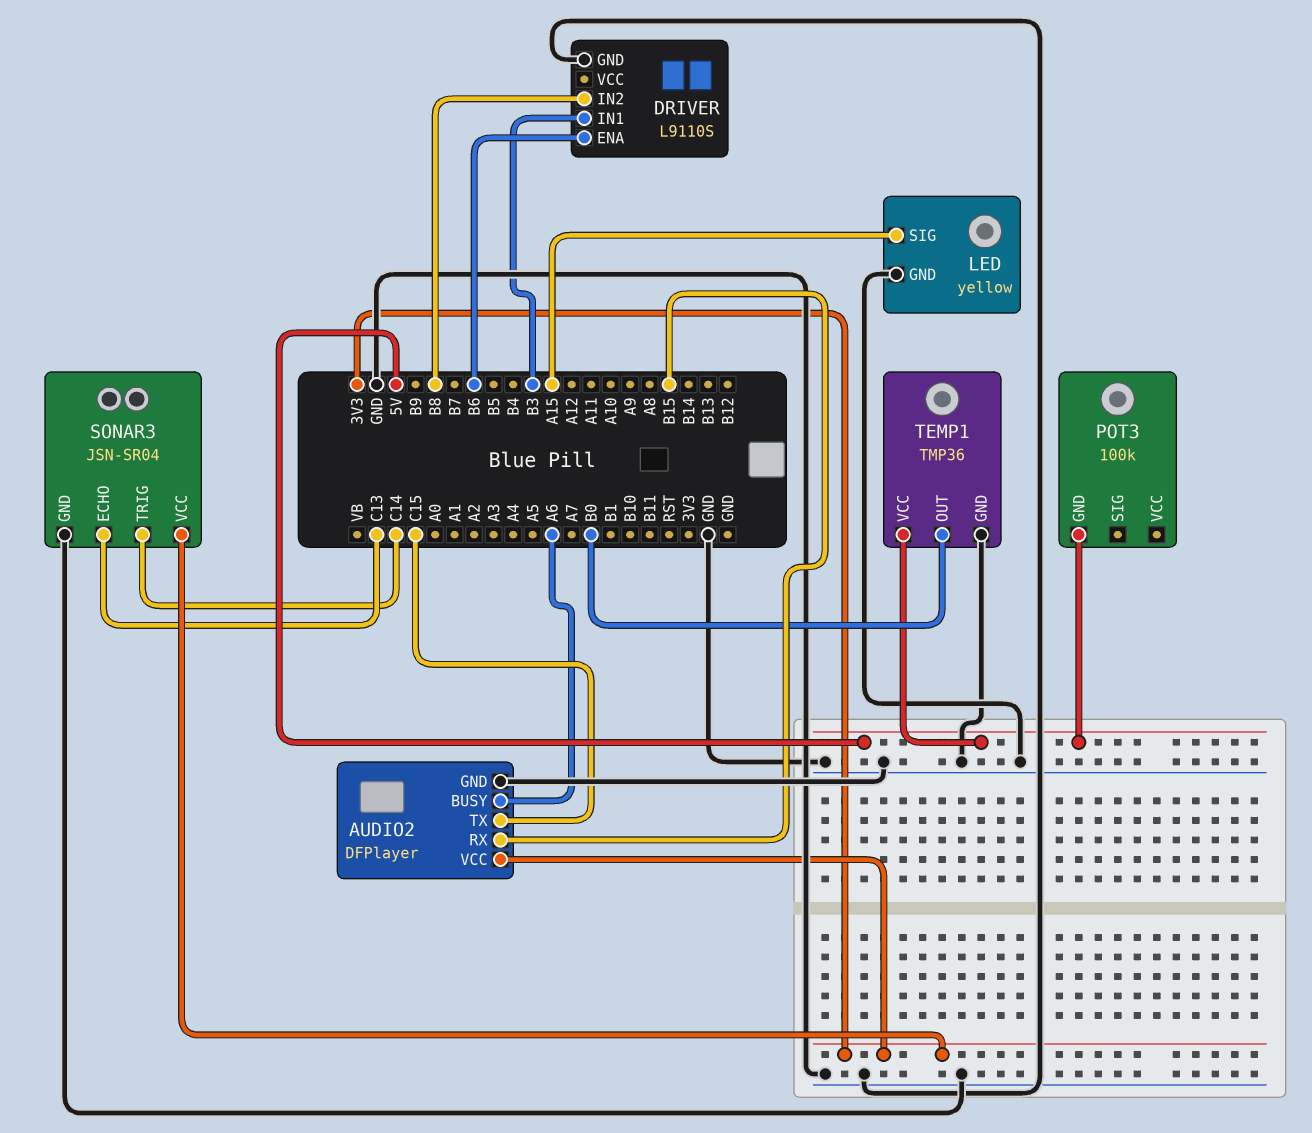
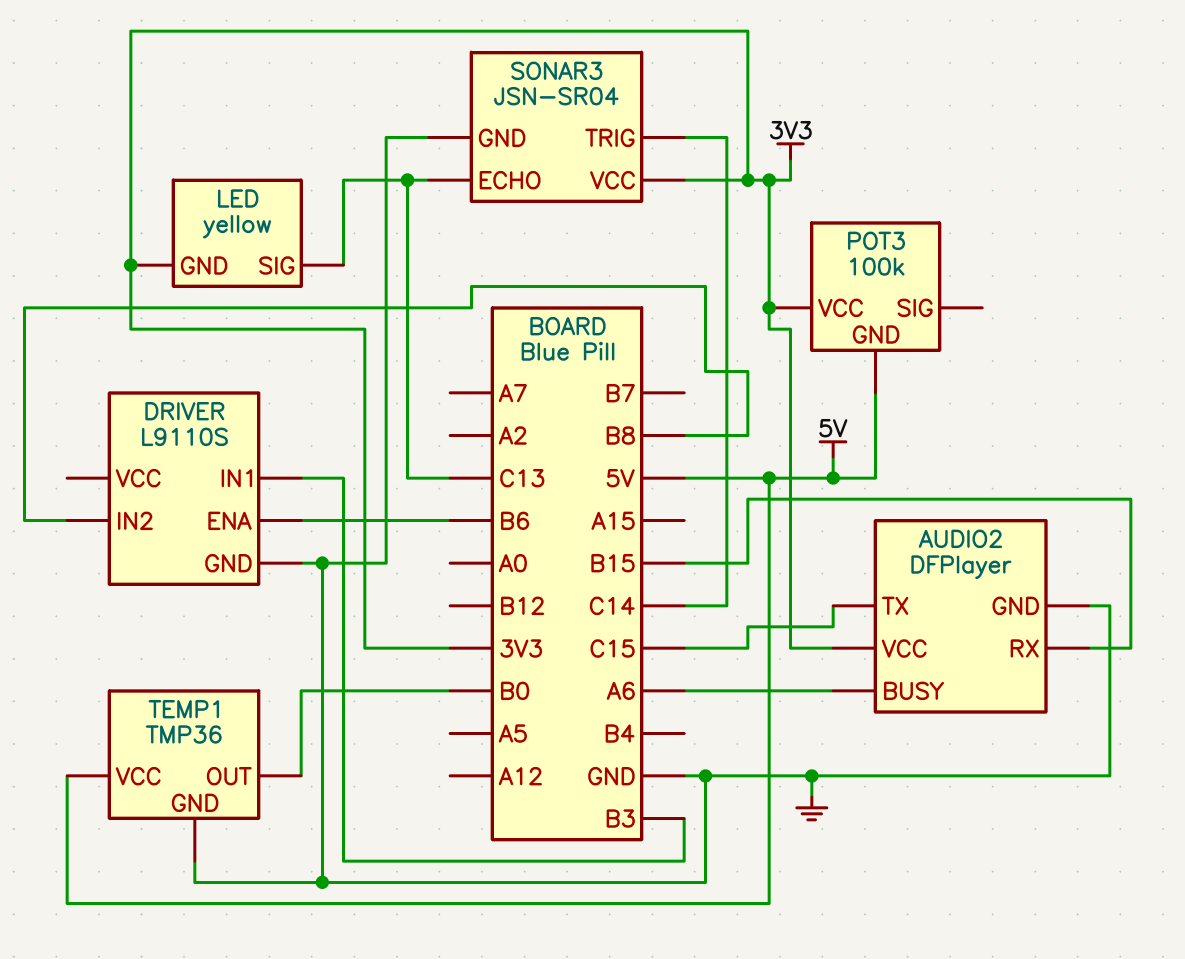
LED pin GND: GND -> 3V3
LED pin SIG: A15 -> C13
POT3 pin VCC: none -> 3V3

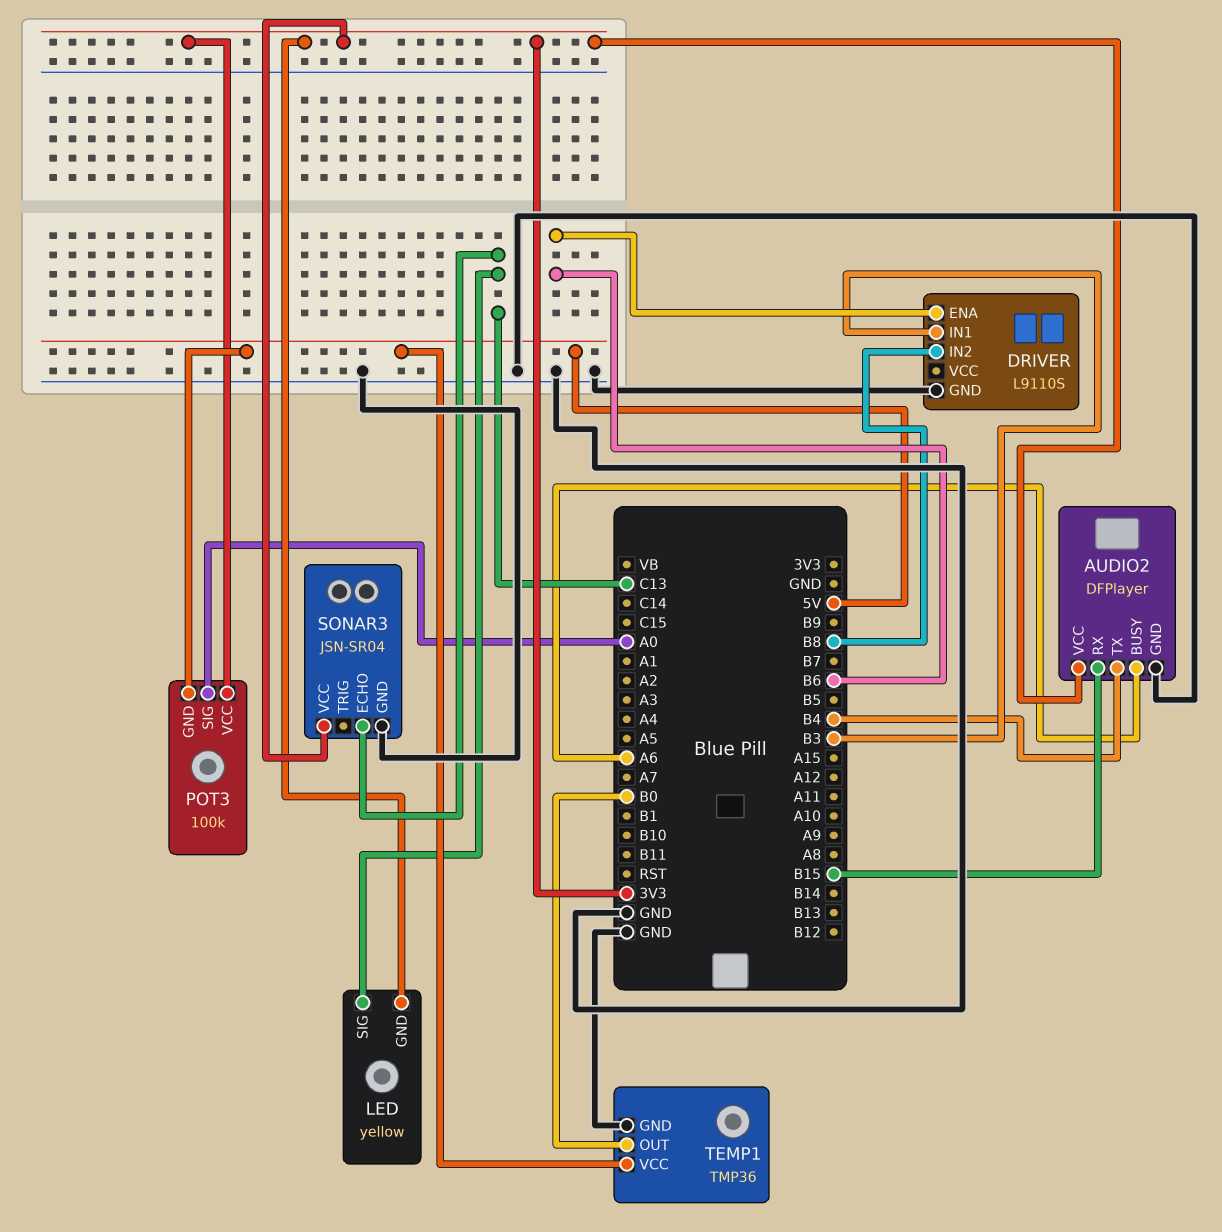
AUDIO2 pin TX: C15 -> B4
POT3 pin SIG: none -> A0
SONAR3 pin TRIG: C14 -> none

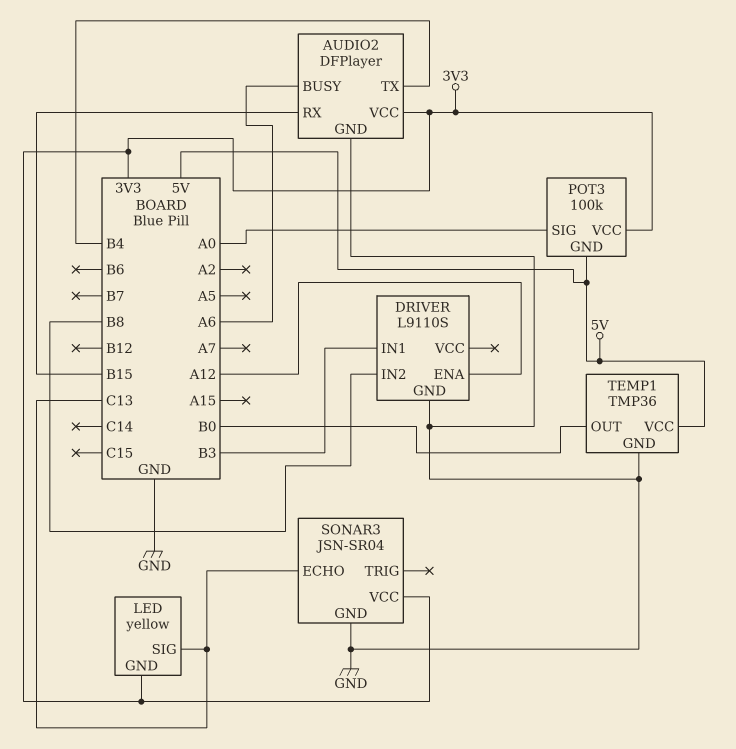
DRIVER pin ENA: B6 -> A12

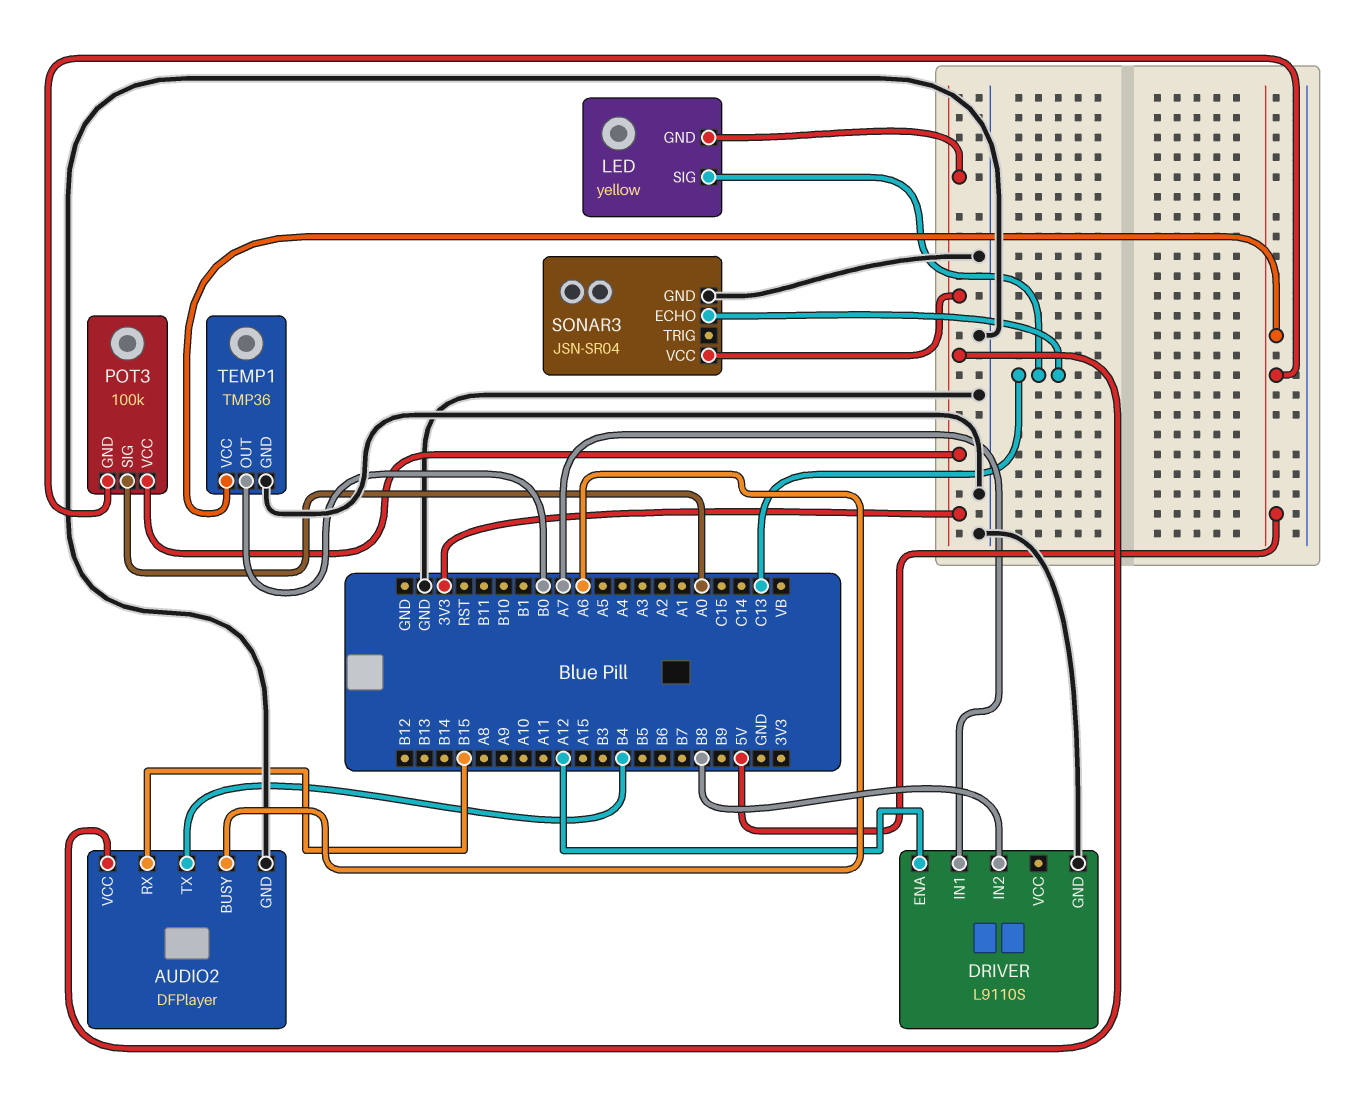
DRIVER pin IN1: B3 -> A7

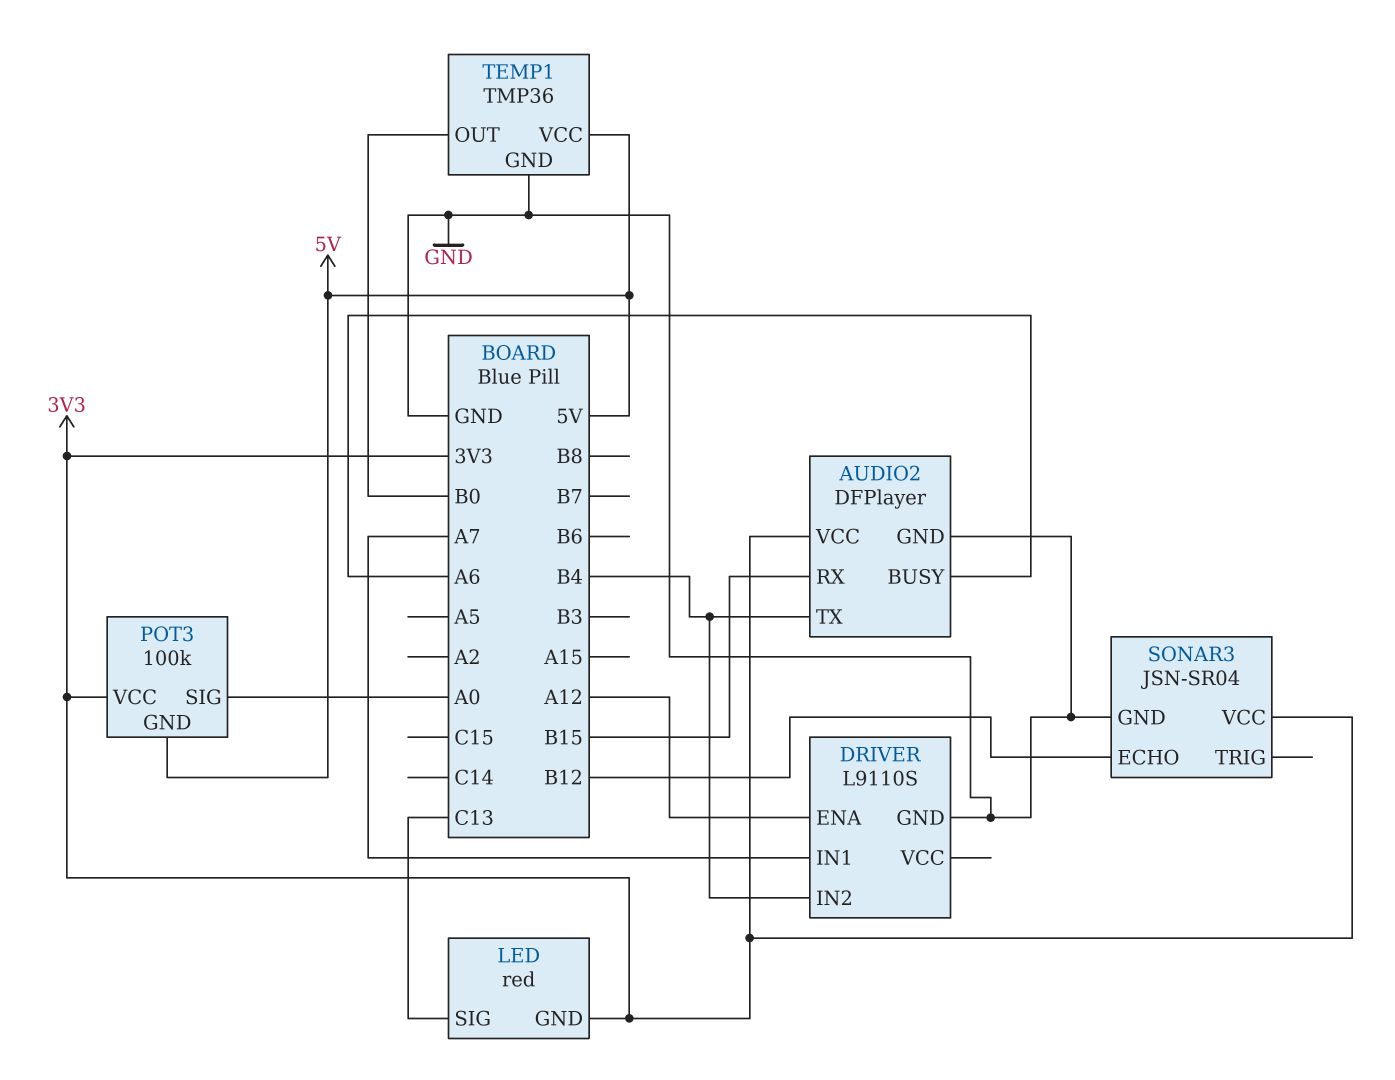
DRIVER pin IN2: B8 -> B4
LED: yellow -> red
SONAR3 pin ECHO: C13 -> B12

